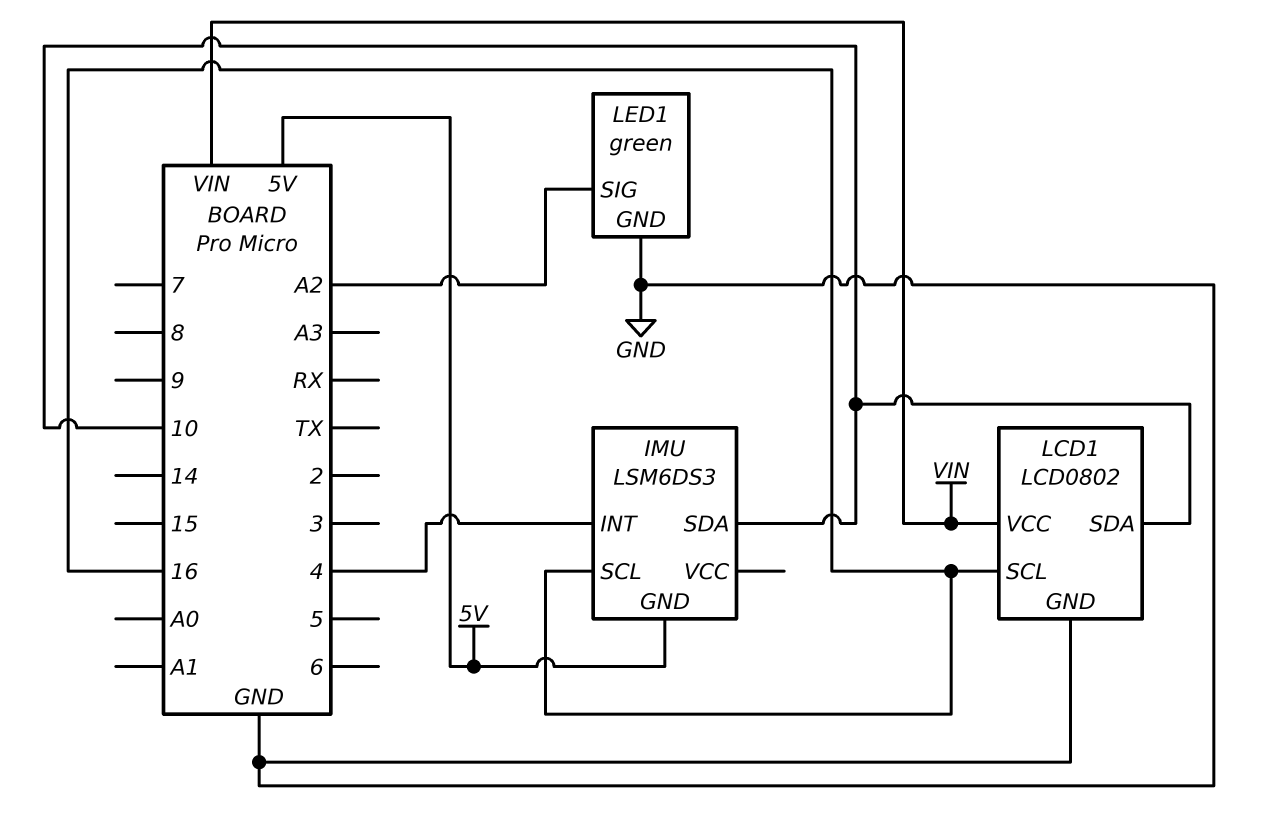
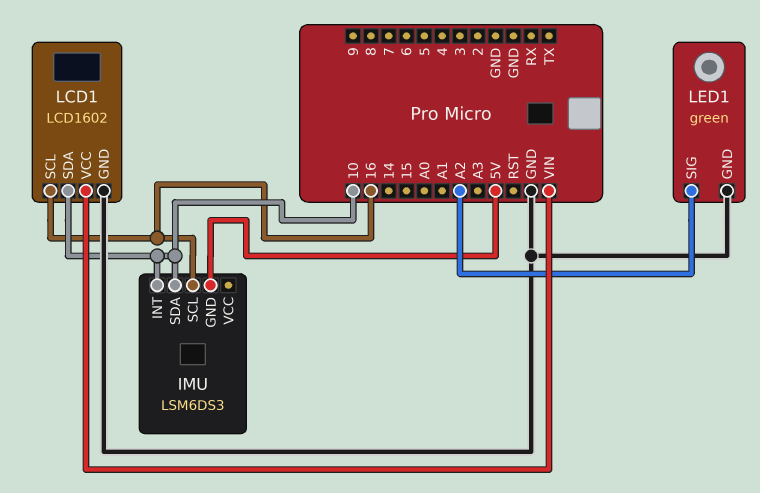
IMU pin INT: 4 -> 10
LCD1: LCD0802 -> LCD1602

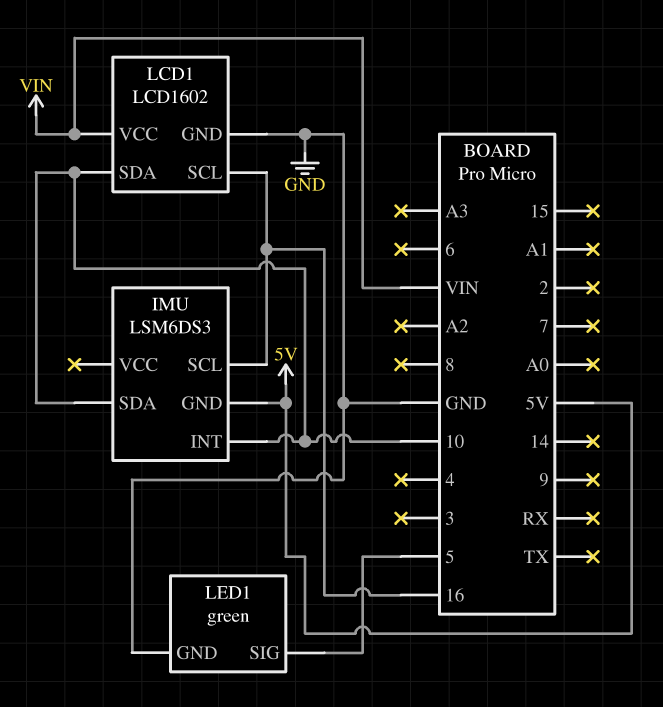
LED1 pin SIG: A2 -> 5

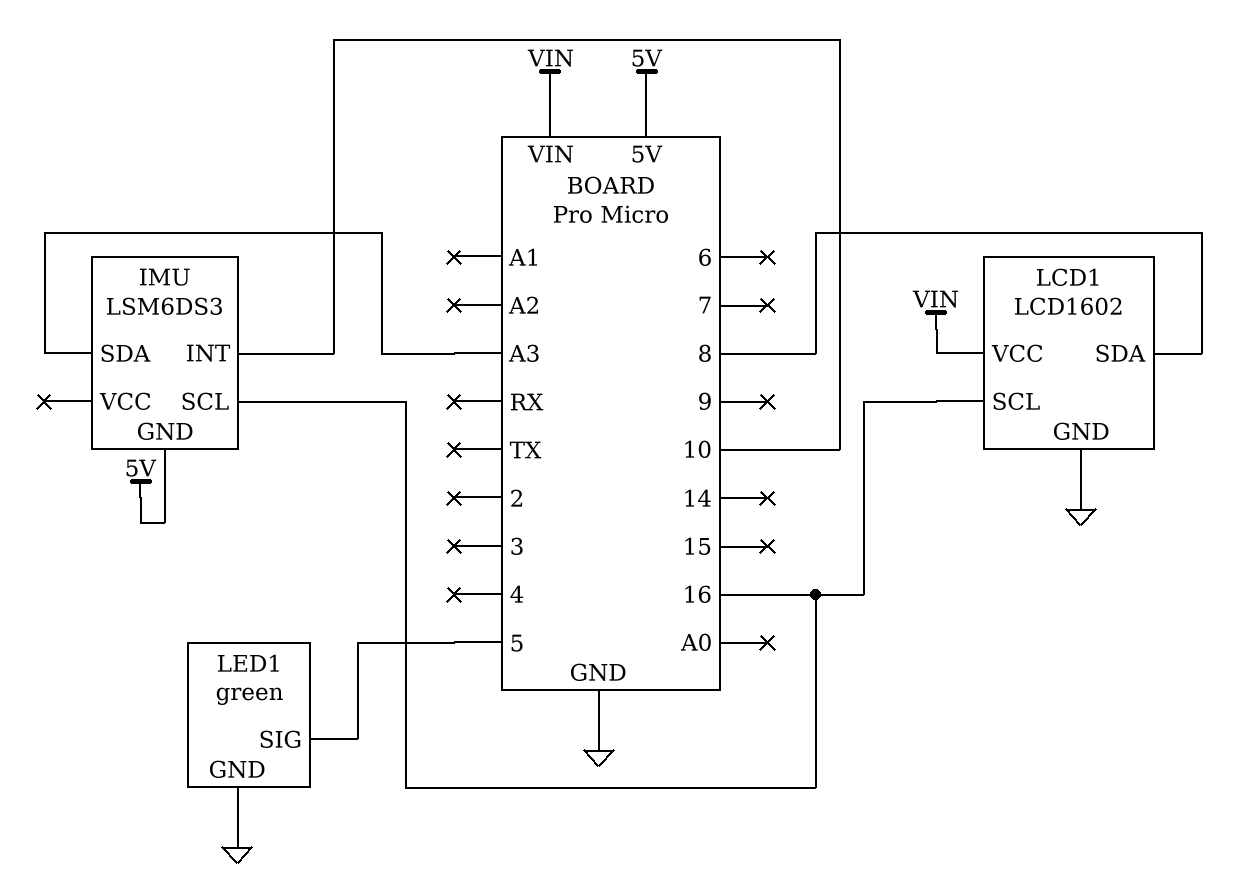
IMU pin SDA: 10 -> A3
LCD1 pin SDA: 10 -> 8

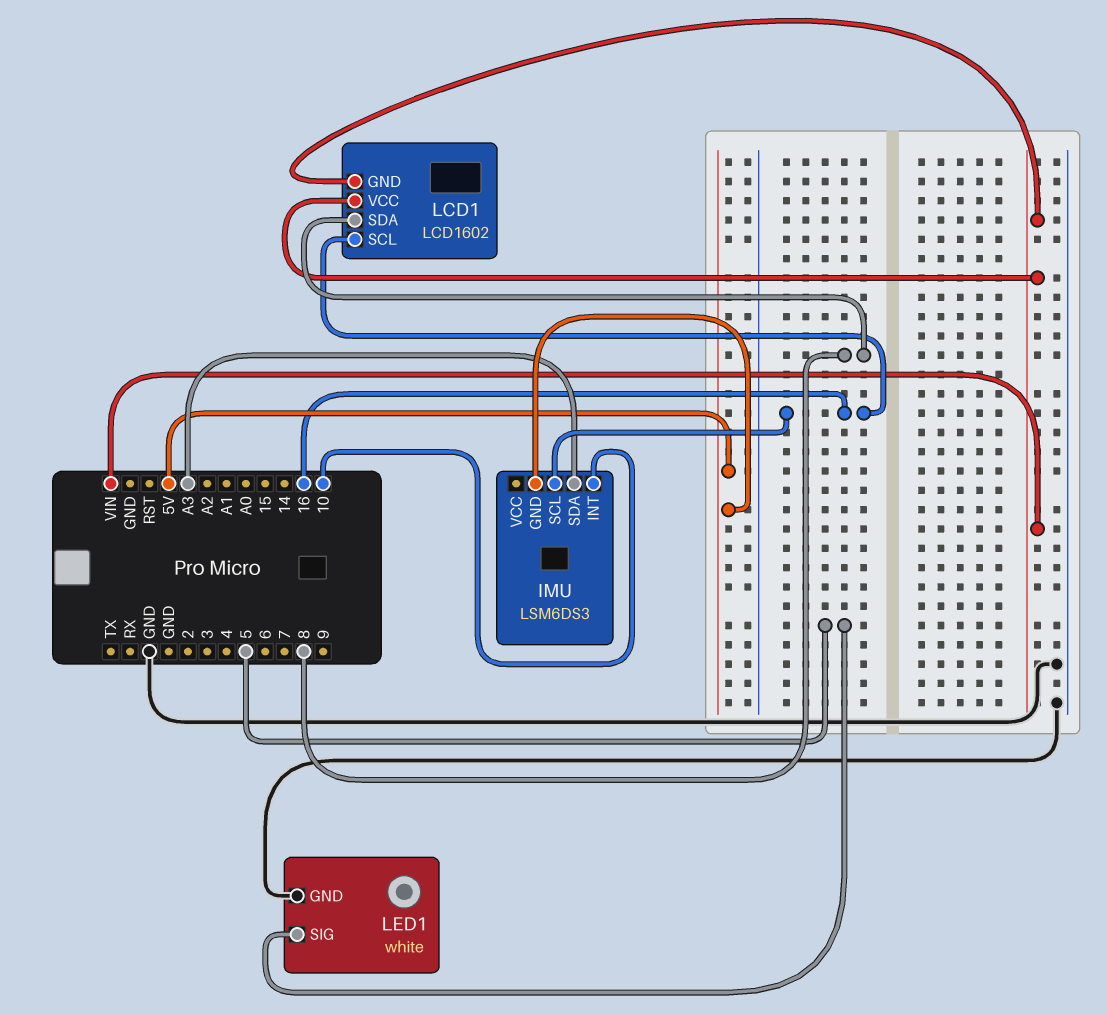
LCD1 pin GND: GND -> VIN
LED1: green -> white

